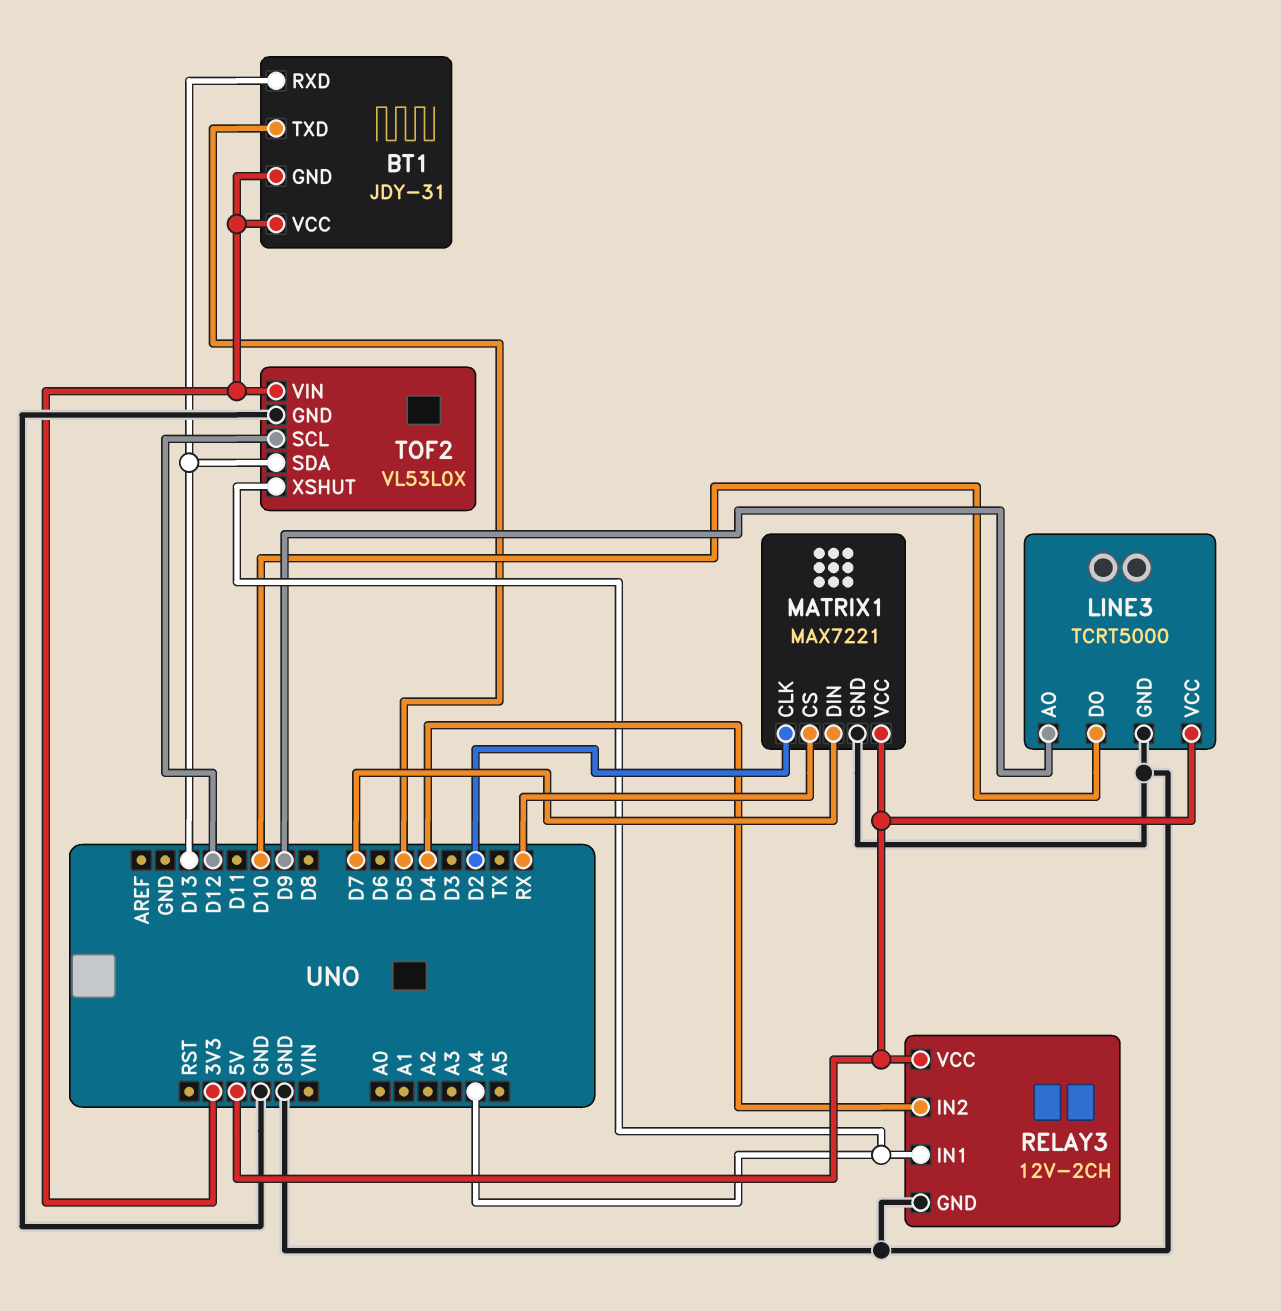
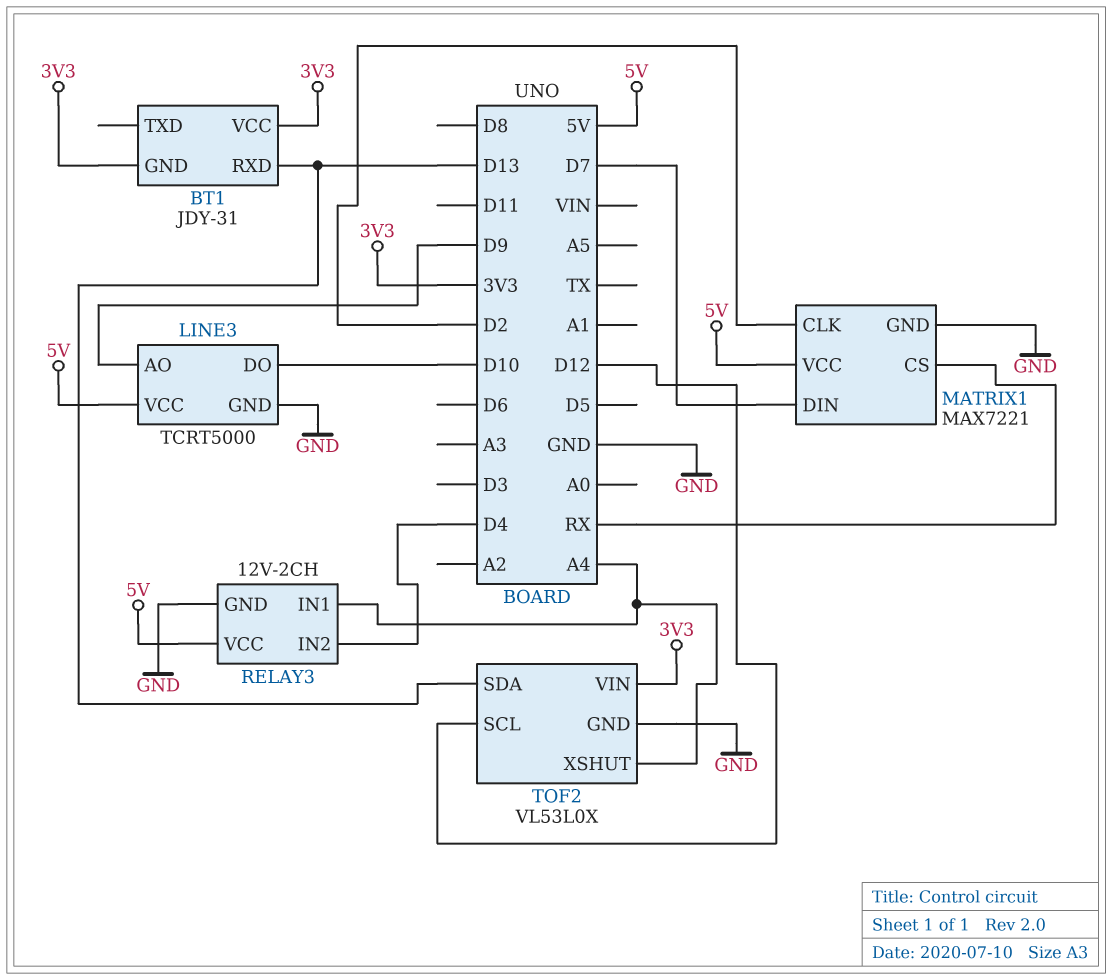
BT1 pin TXD: D5 -> none

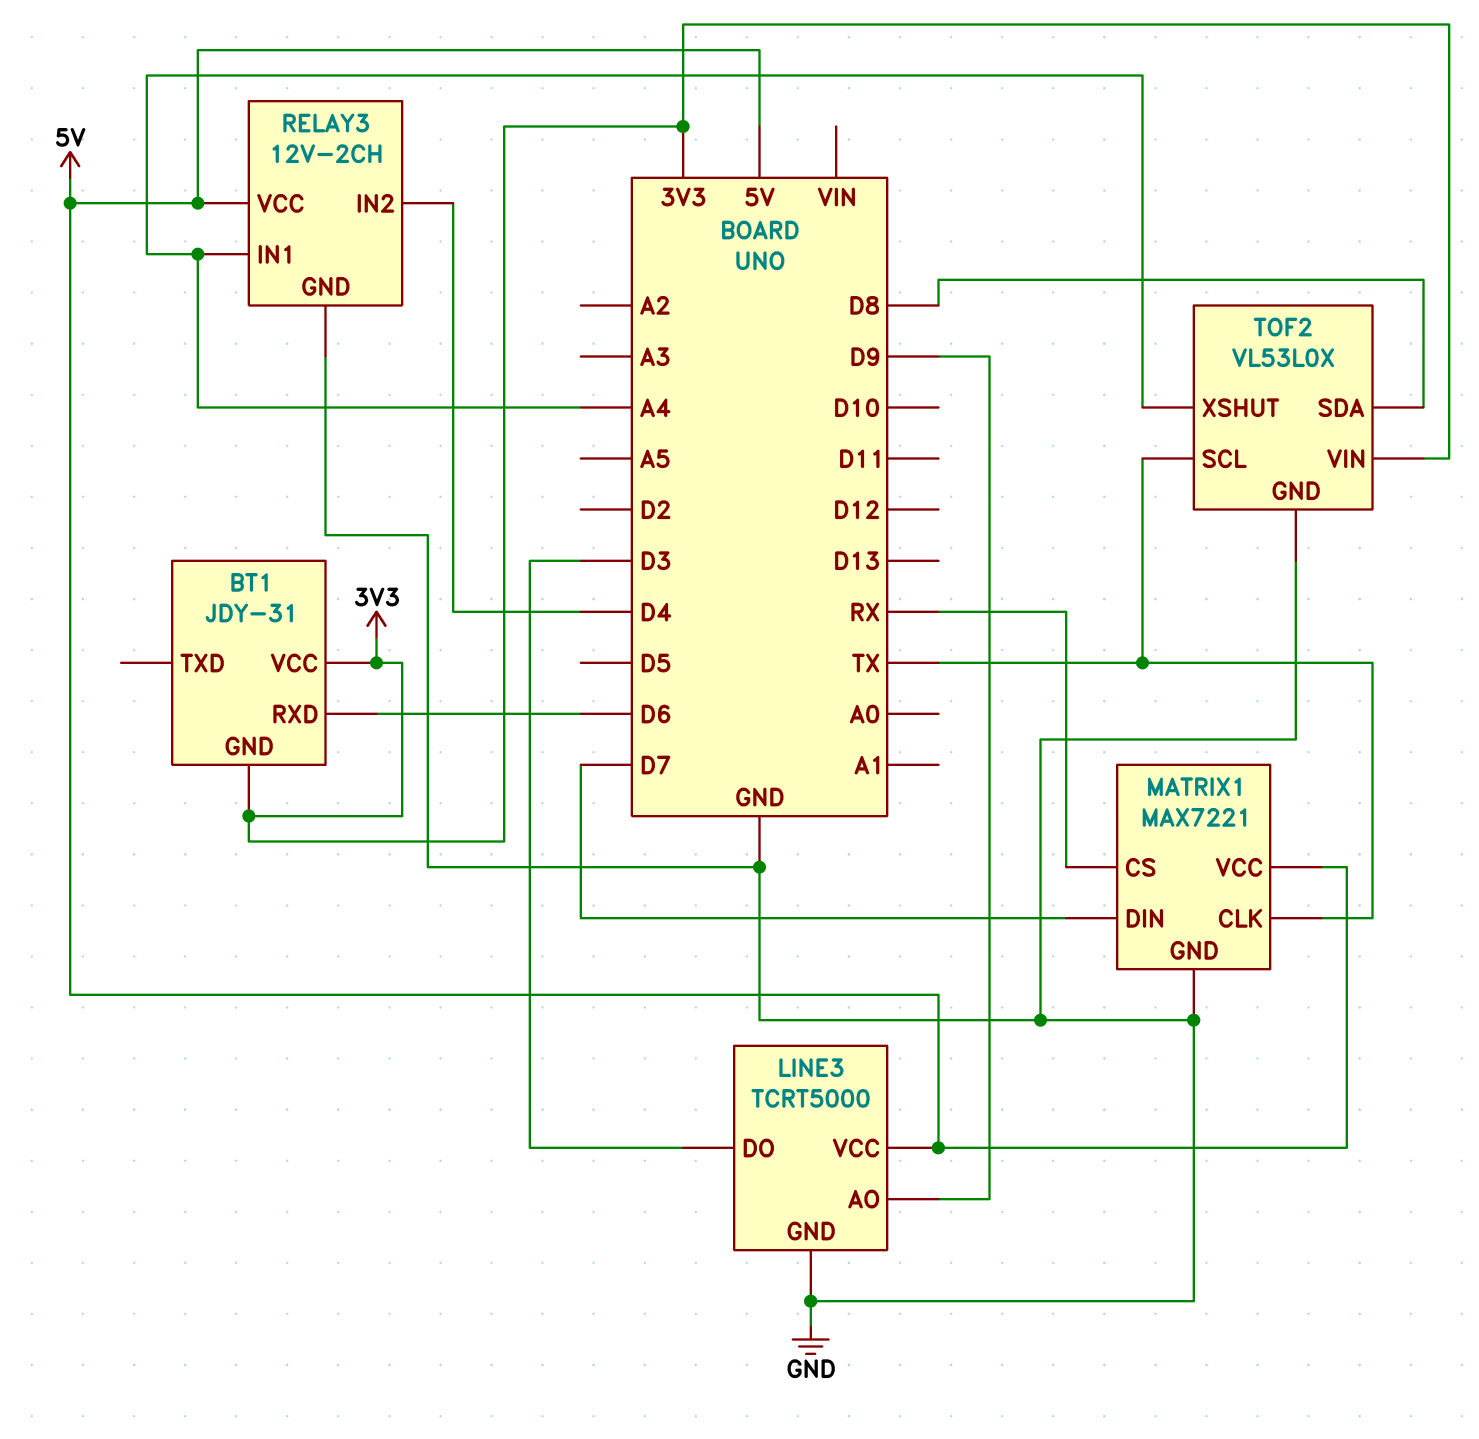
BT1 pin RXD: D13 -> D6
LINE3 pin DO: D10 -> D3
MATRIX1 pin CLK: D2 -> TX
TOF2 pin SCL: D12 -> TX
TOF2 pin SDA: D13 -> D8

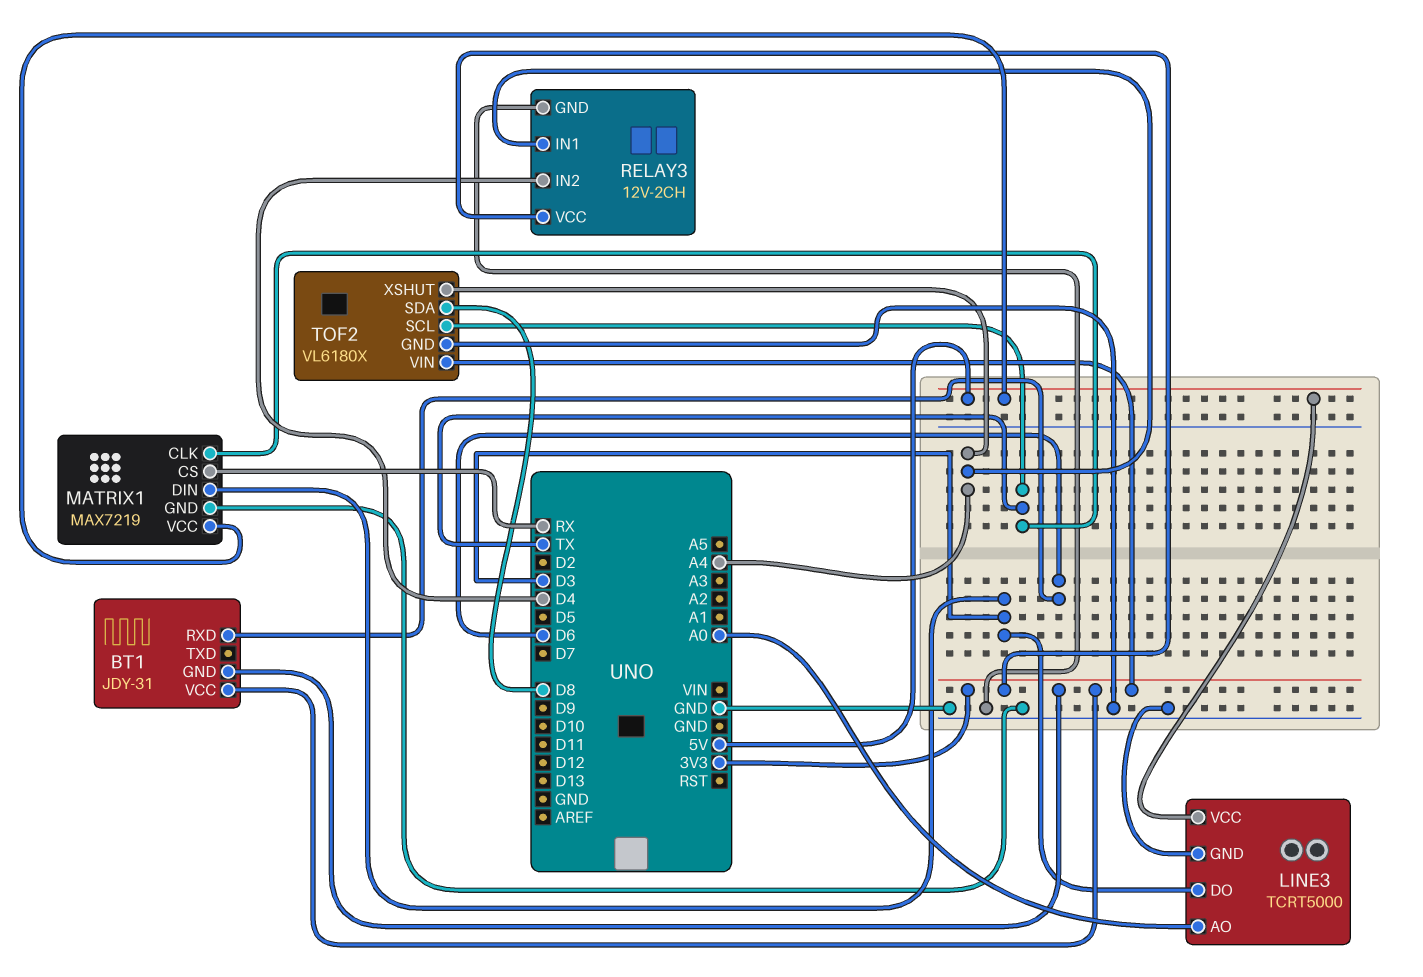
LINE3 pin AO: D9 -> A0
MATRIX1: MAX7221 -> MAX7219
MATRIX1 pin DIN: D7 -> D3
RELAY3 pin VCC: 5V -> 3V3
TOF2: VL53L0X -> VL6180X

